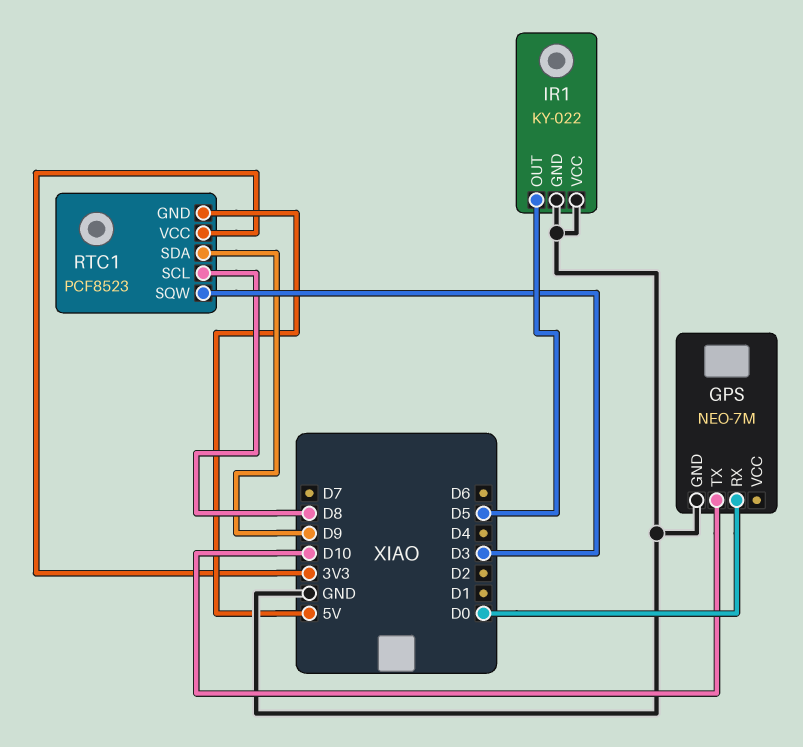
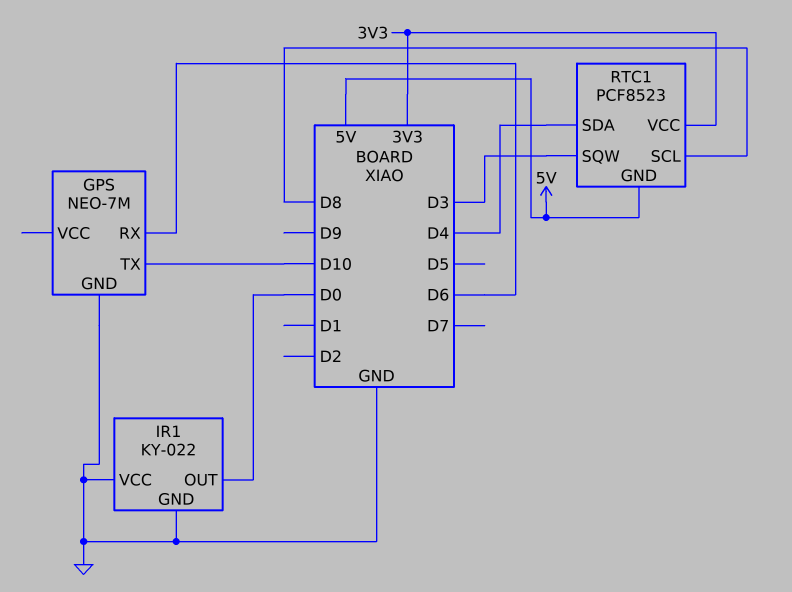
GPS pin RX: D0 -> D6
IR1 pin OUT: D5 -> D0
RTC1 pin SDA: D9 -> D4

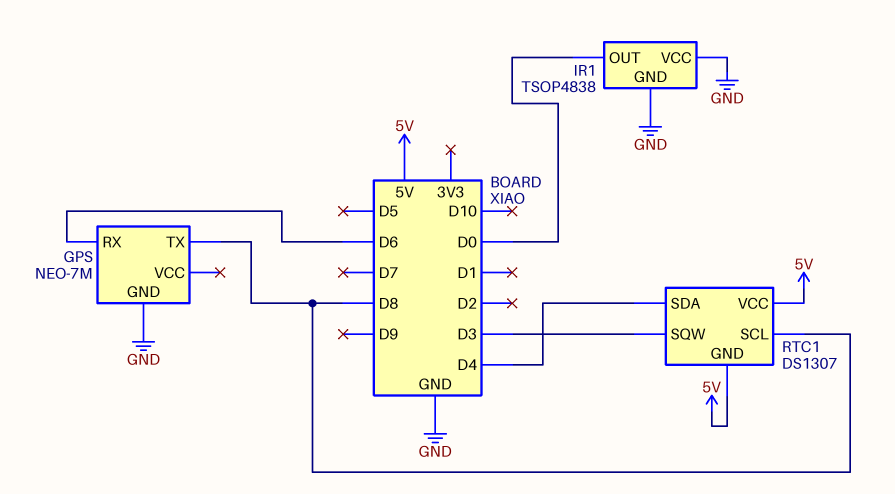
GPS pin TX: D10 -> D8
IR1: KY-022 -> TSOP4838
RTC1: PCF8523 -> DS1307
RTC1 pin VCC: 3V3 -> 5V

